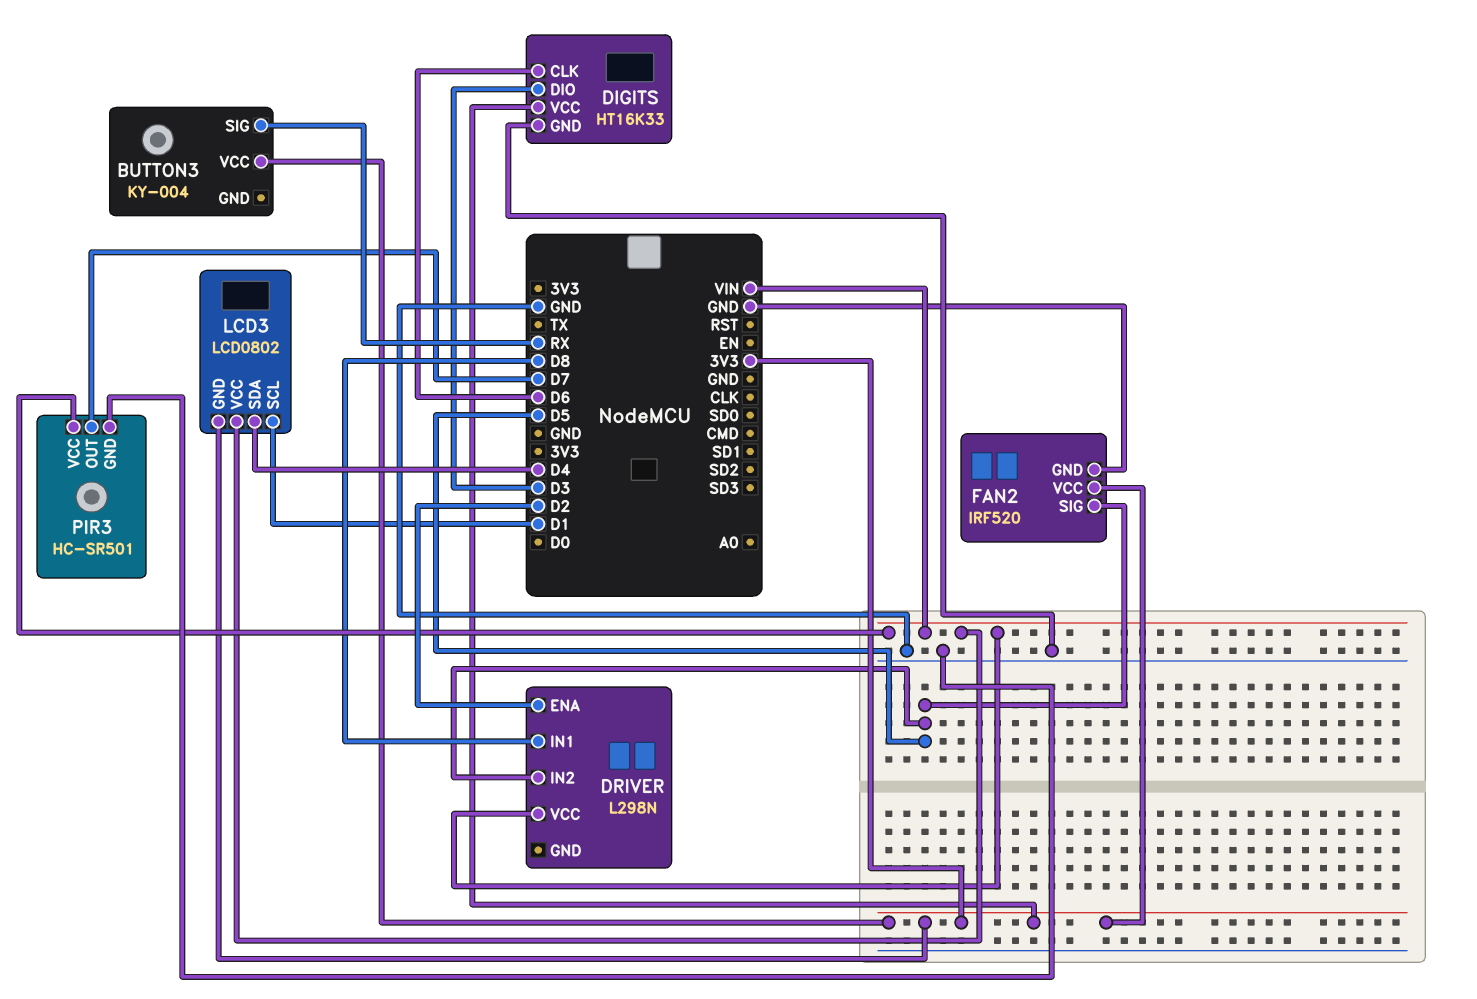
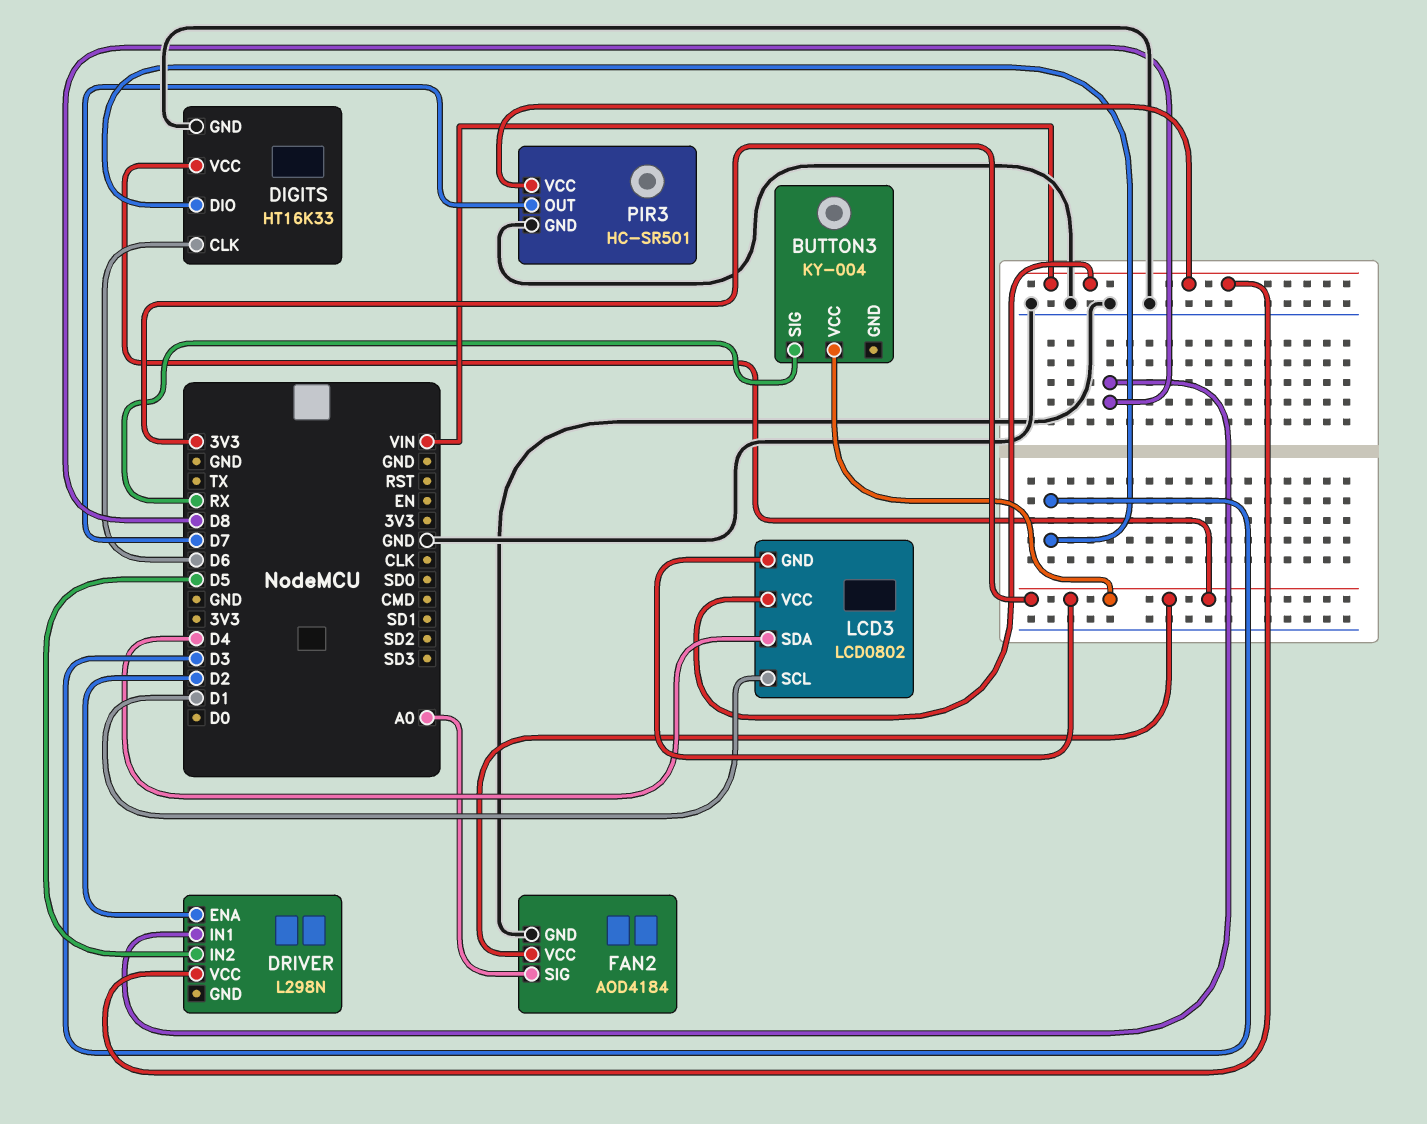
FAN2: IRF520 -> AOD4184
FAN2 pin SIG: D5 -> A0

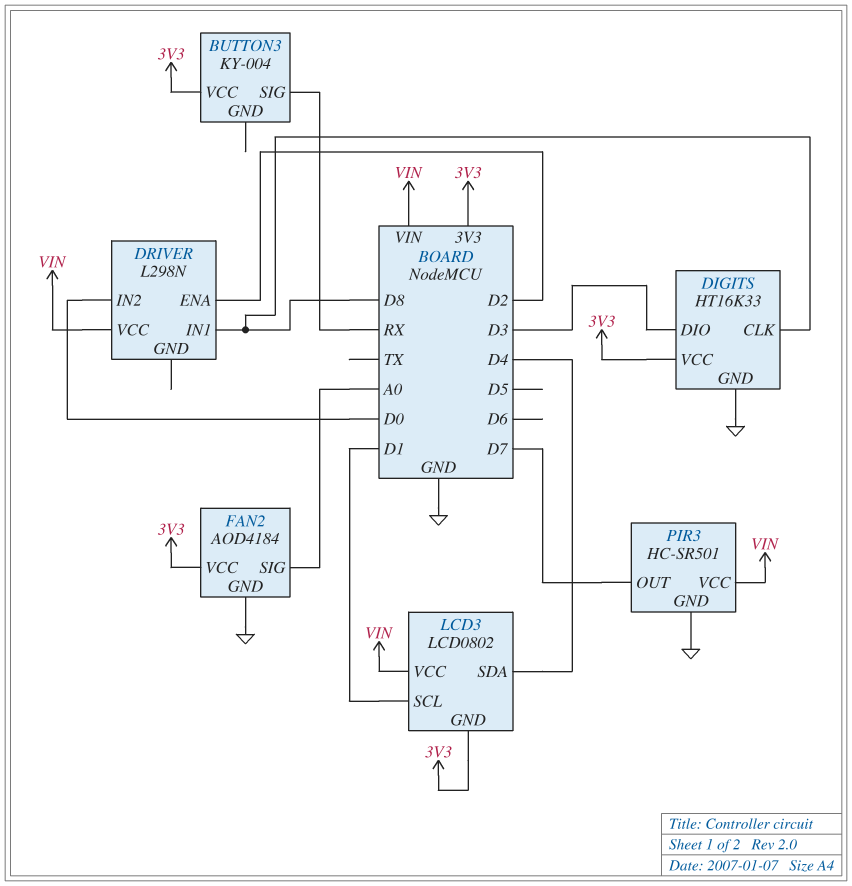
DIGITS pin CLK: D6 -> D8
DRIVER pin IN2: D5 -> D0

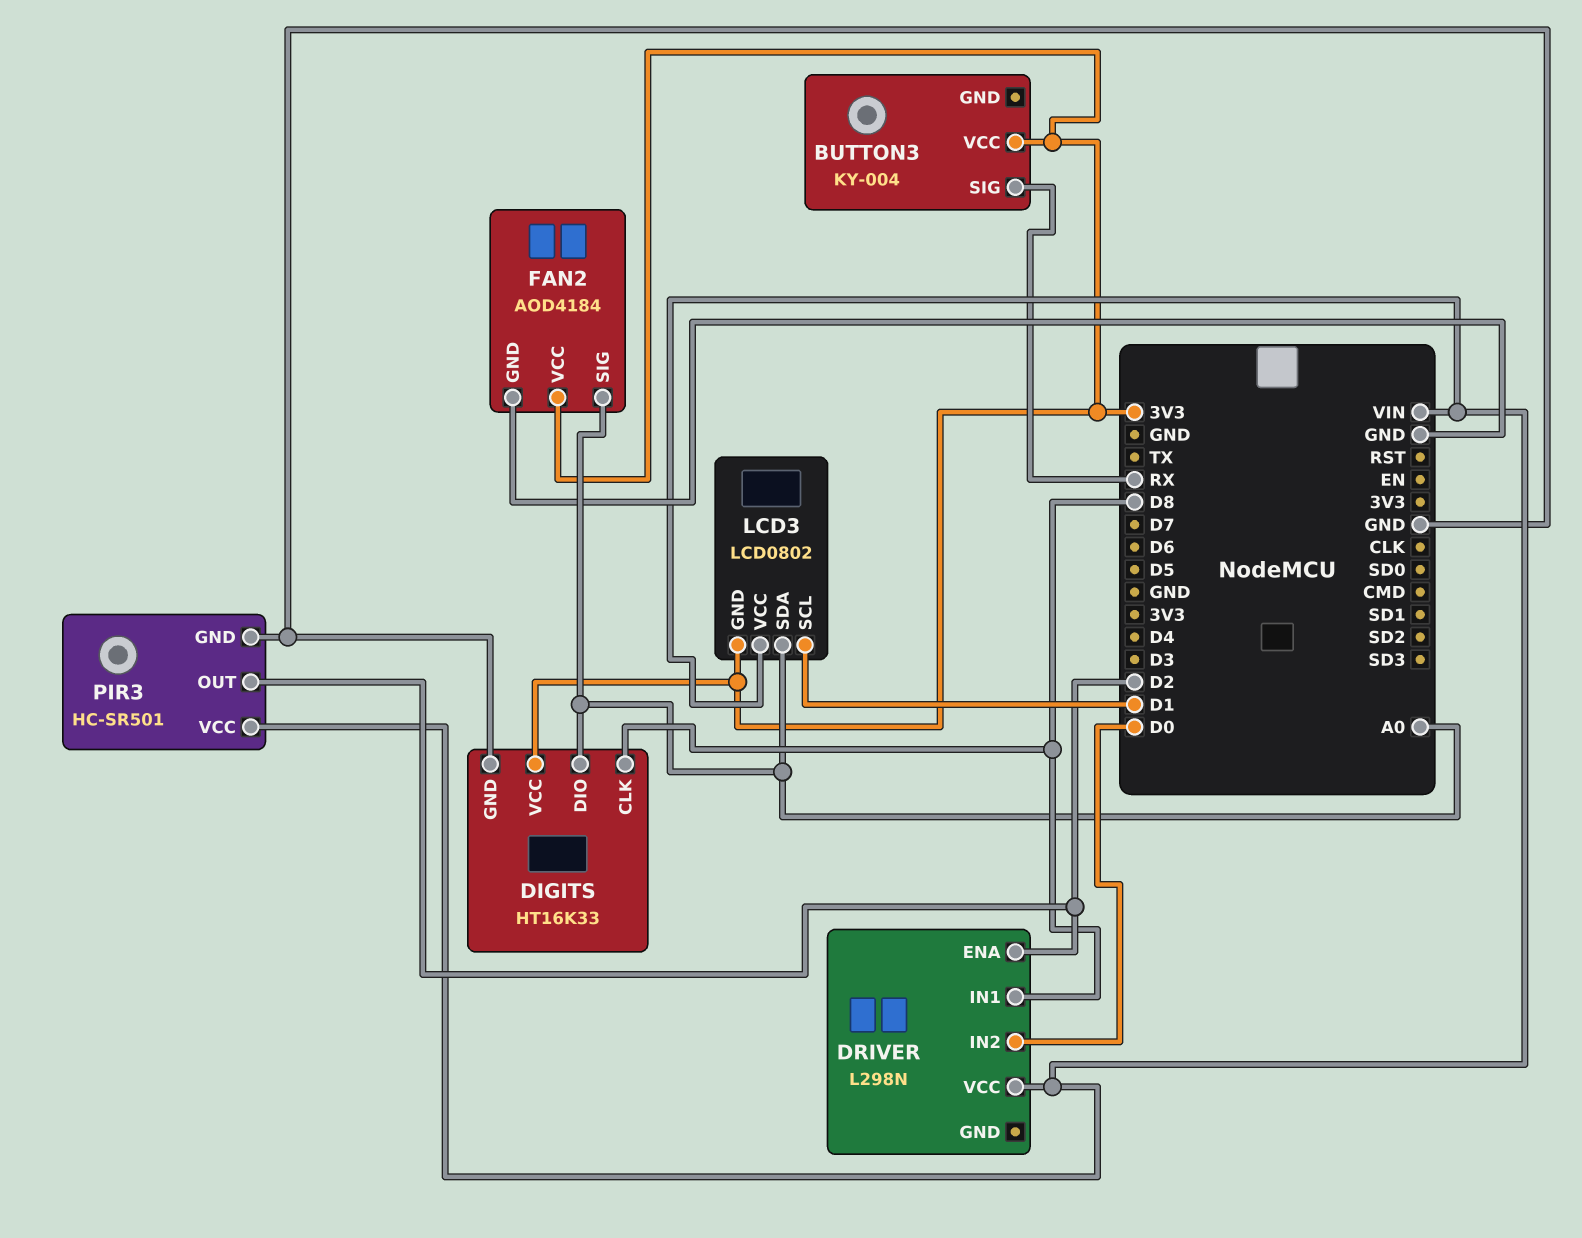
DIGITS pin DIO: D3 -> A0
LCD3 pin SDA: D4 -> A0
PIR3 pin OUT: D7 -> D2

